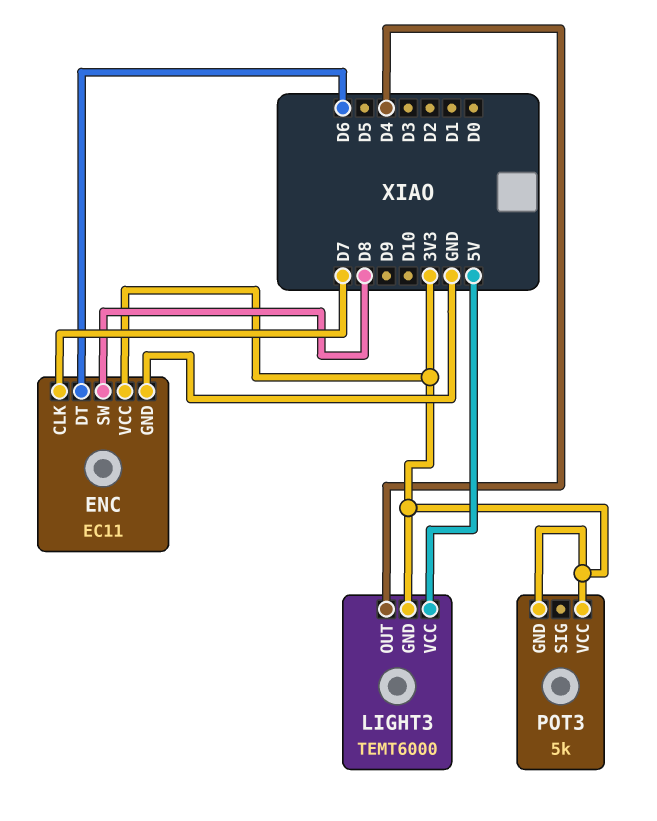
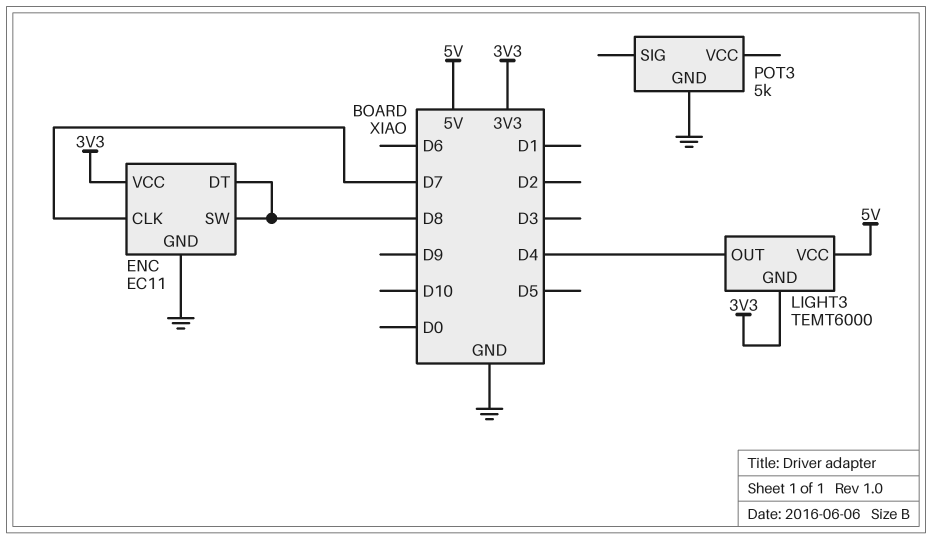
ENC pin DT: D6 -> D8
POT3 pin GND: 3V3 -> GND
POT3 pin VCC: 3V3 -> none

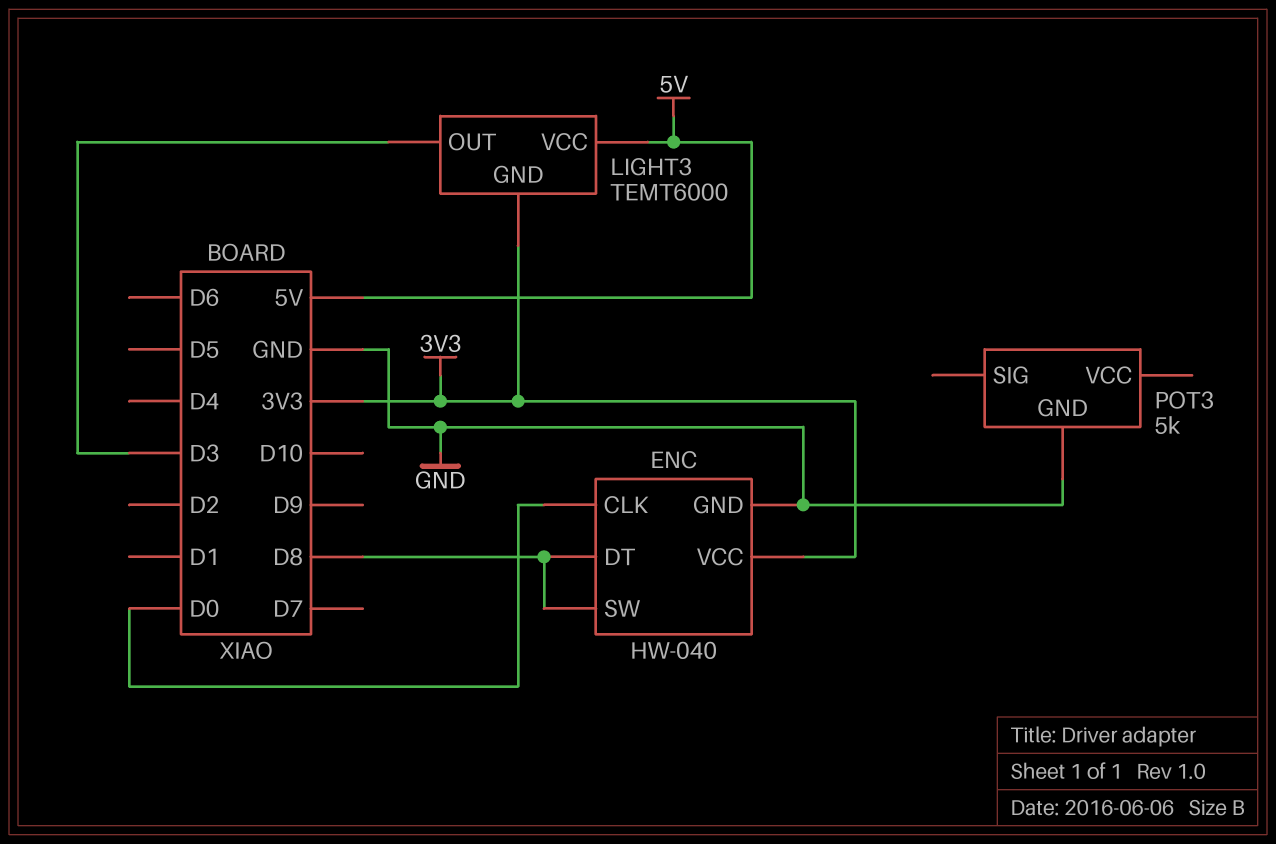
ENC: EC11 -> HW-040
ENC pin CLK: D7 -> D0
LIGHT3 pin OUT: D4 -> D3

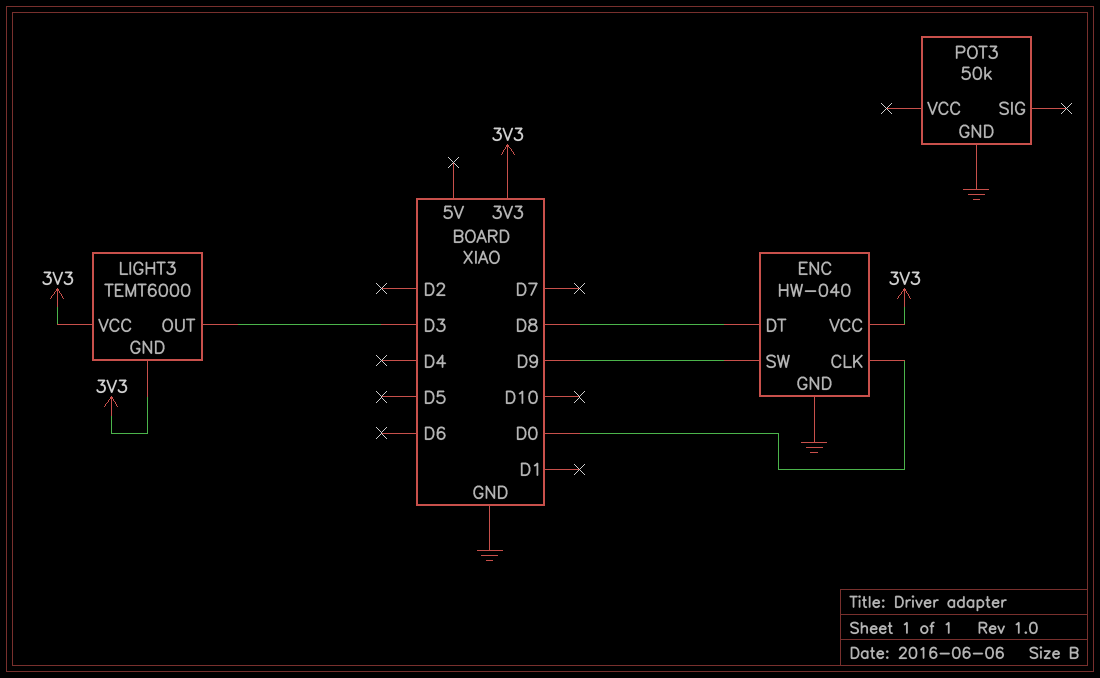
ENC pin SW: D8 -> D9
LIGHT3 pin VCC: 5V -> 3V3
POT3: 5k -> 50k

